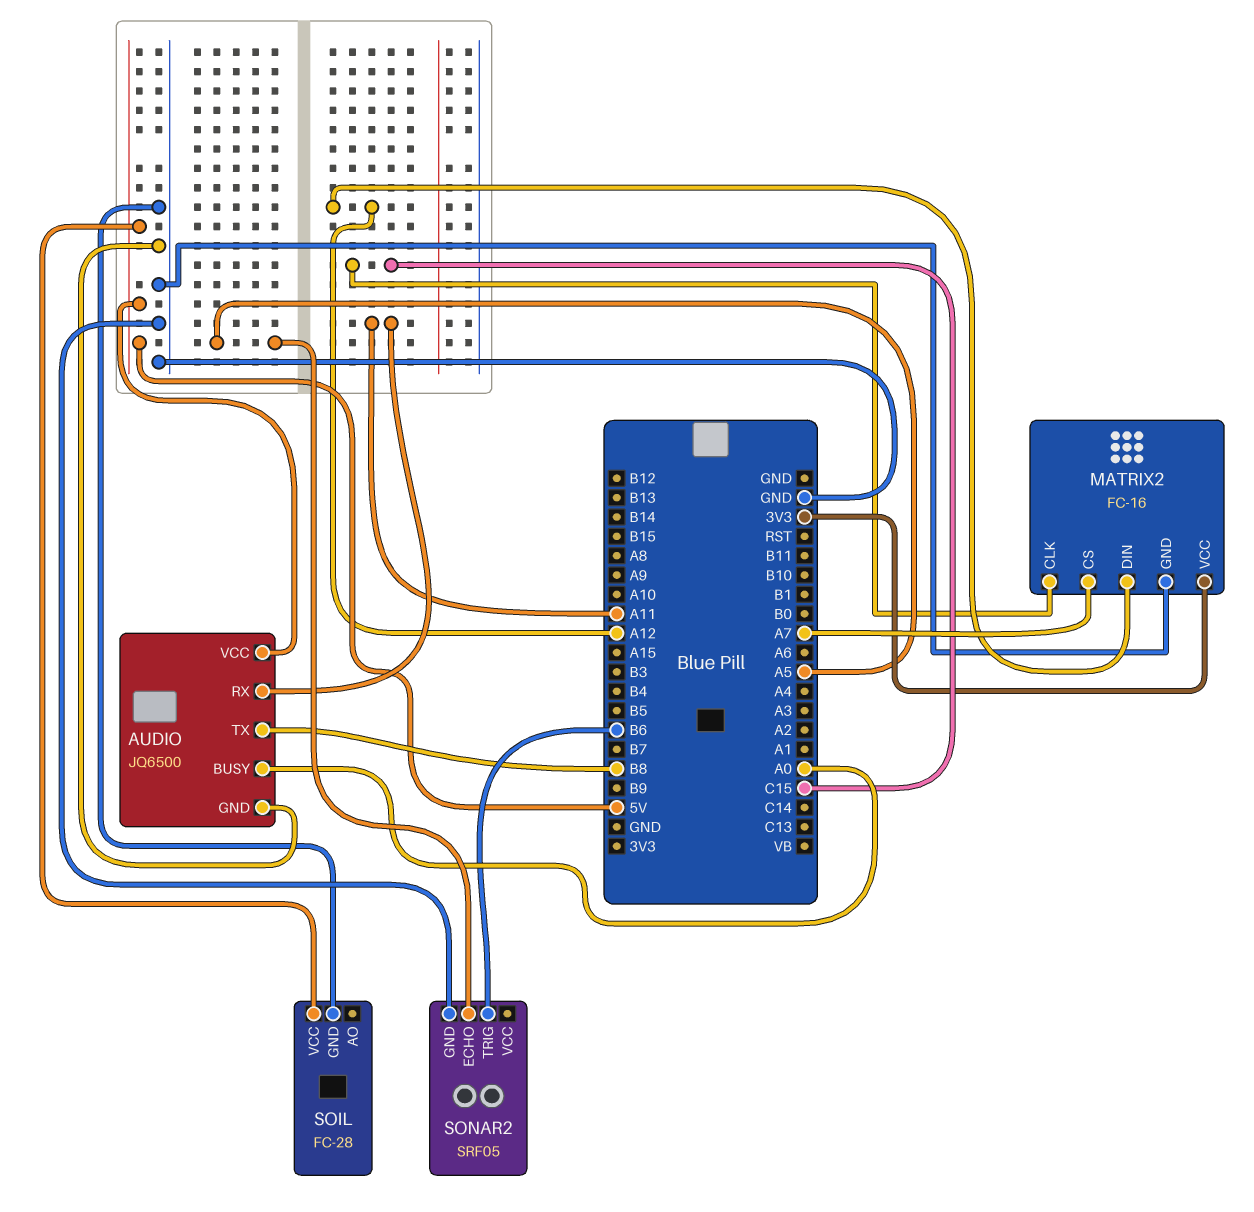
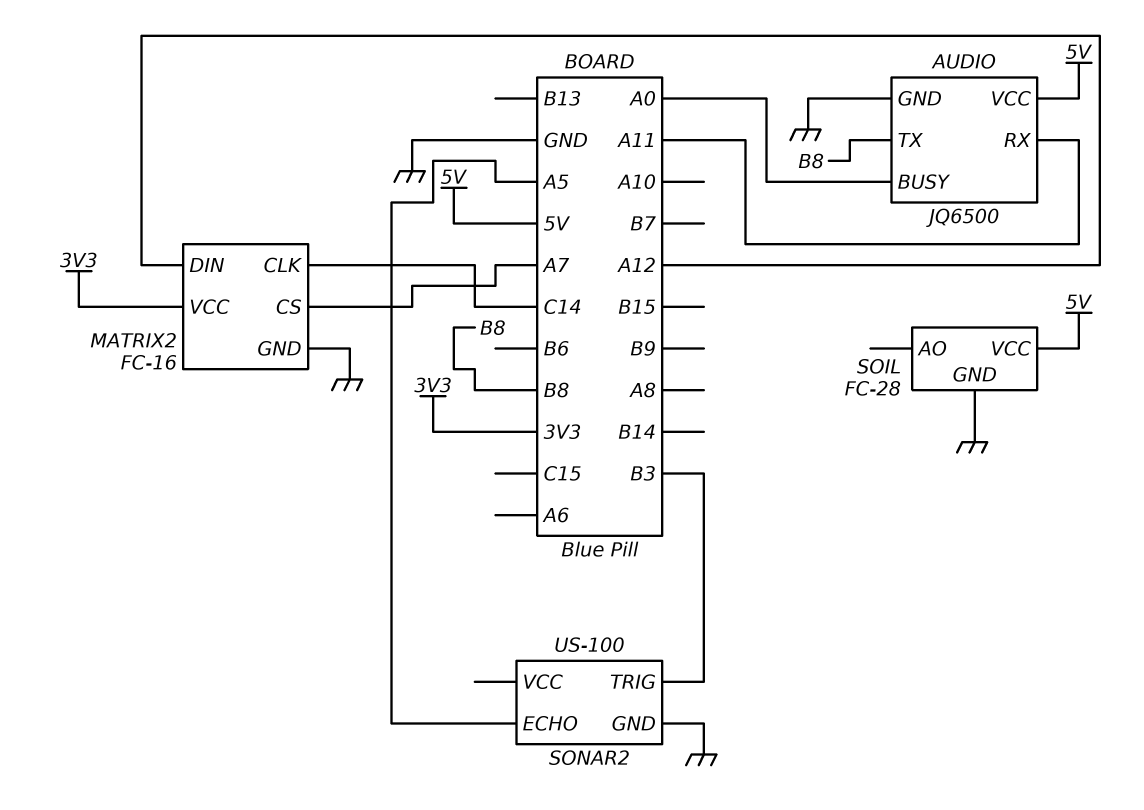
MATRIX2 pin CLK: C15 -> C14
SONAR2: SRF05 -> US-100
SONAR2 pin TRIG: B6 -> B3

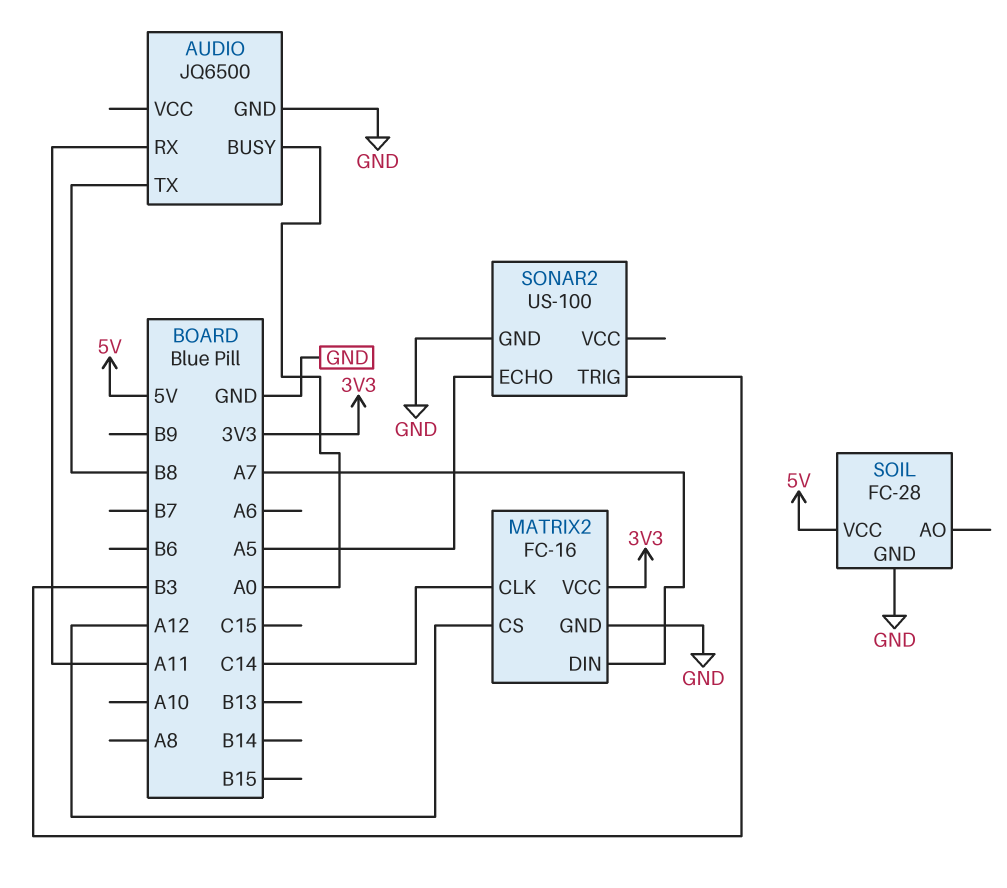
AUDIO pin VCC: 5V -> none
MATRIX2 pin CS: A7 -> A12
MATRIX2 pin DIN: A12 -> A7

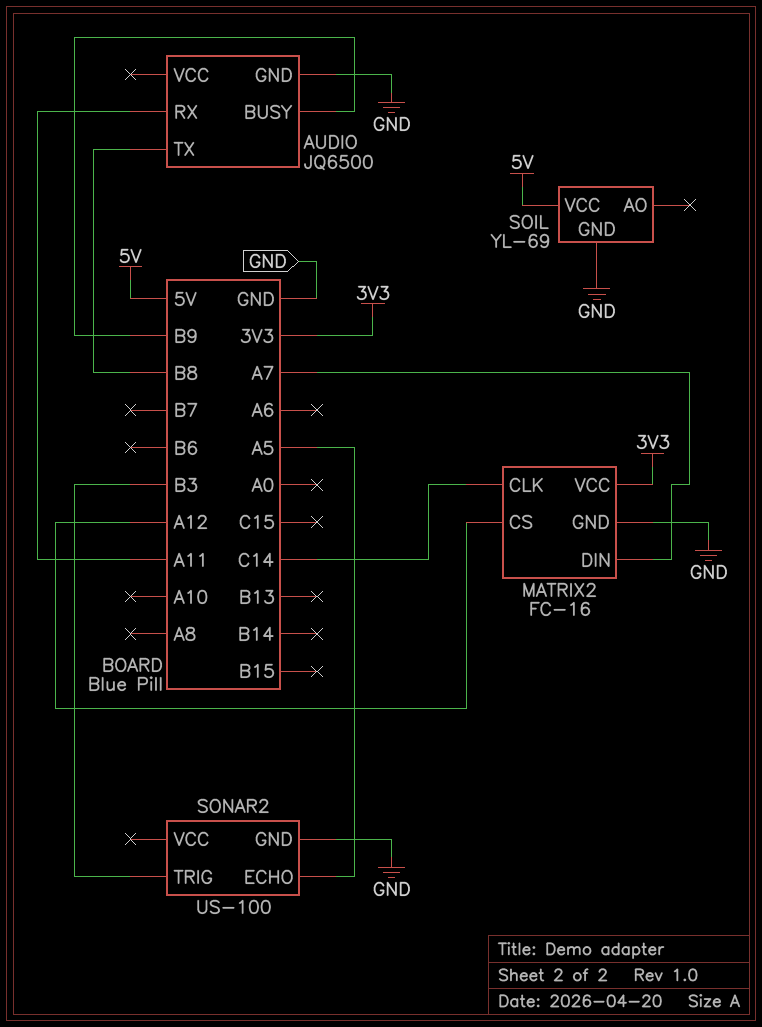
AUDIO pin BUSY: A0 -> B9
SOIL: FC-28 -> YL-69

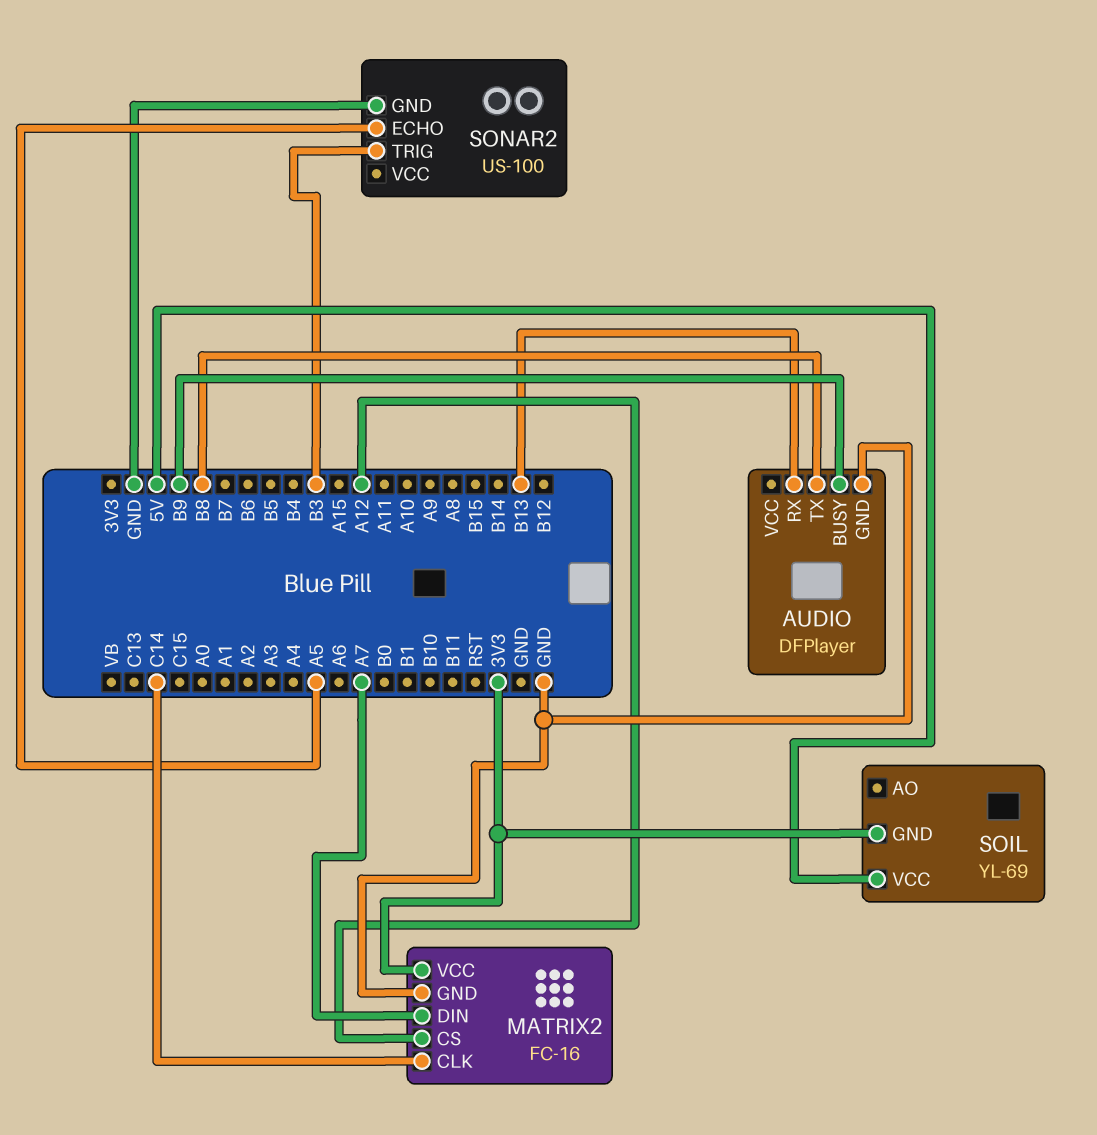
AUDIO: JQ6500 -> DFPlayer
AUDIO pin RX: A11 -> B13
SOIL pin GND: GND -> 3V3

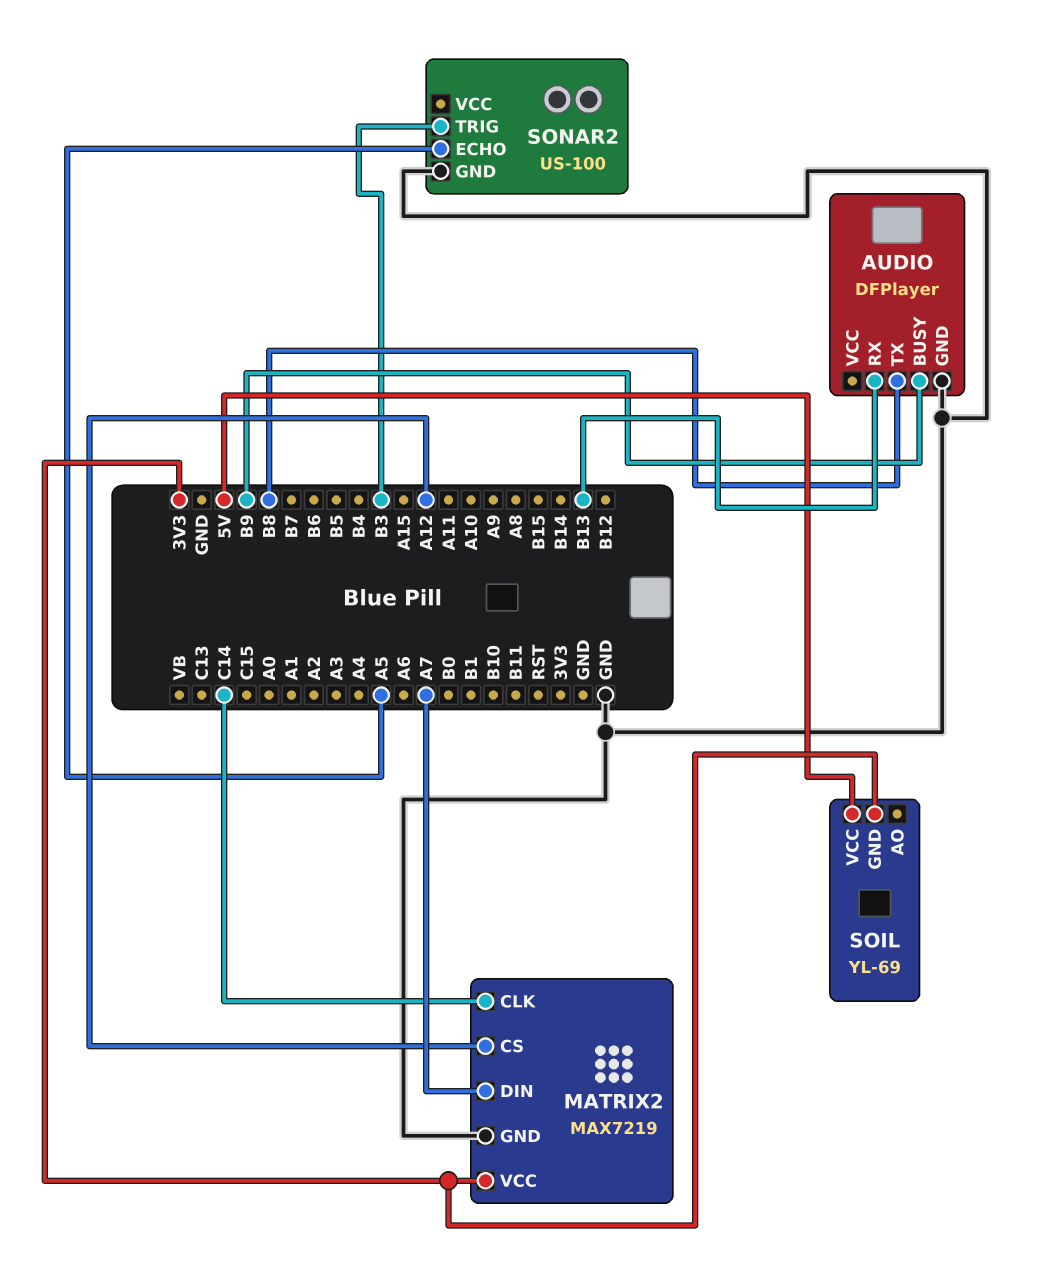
MATRIX2: FC-16 -> MAX7219

